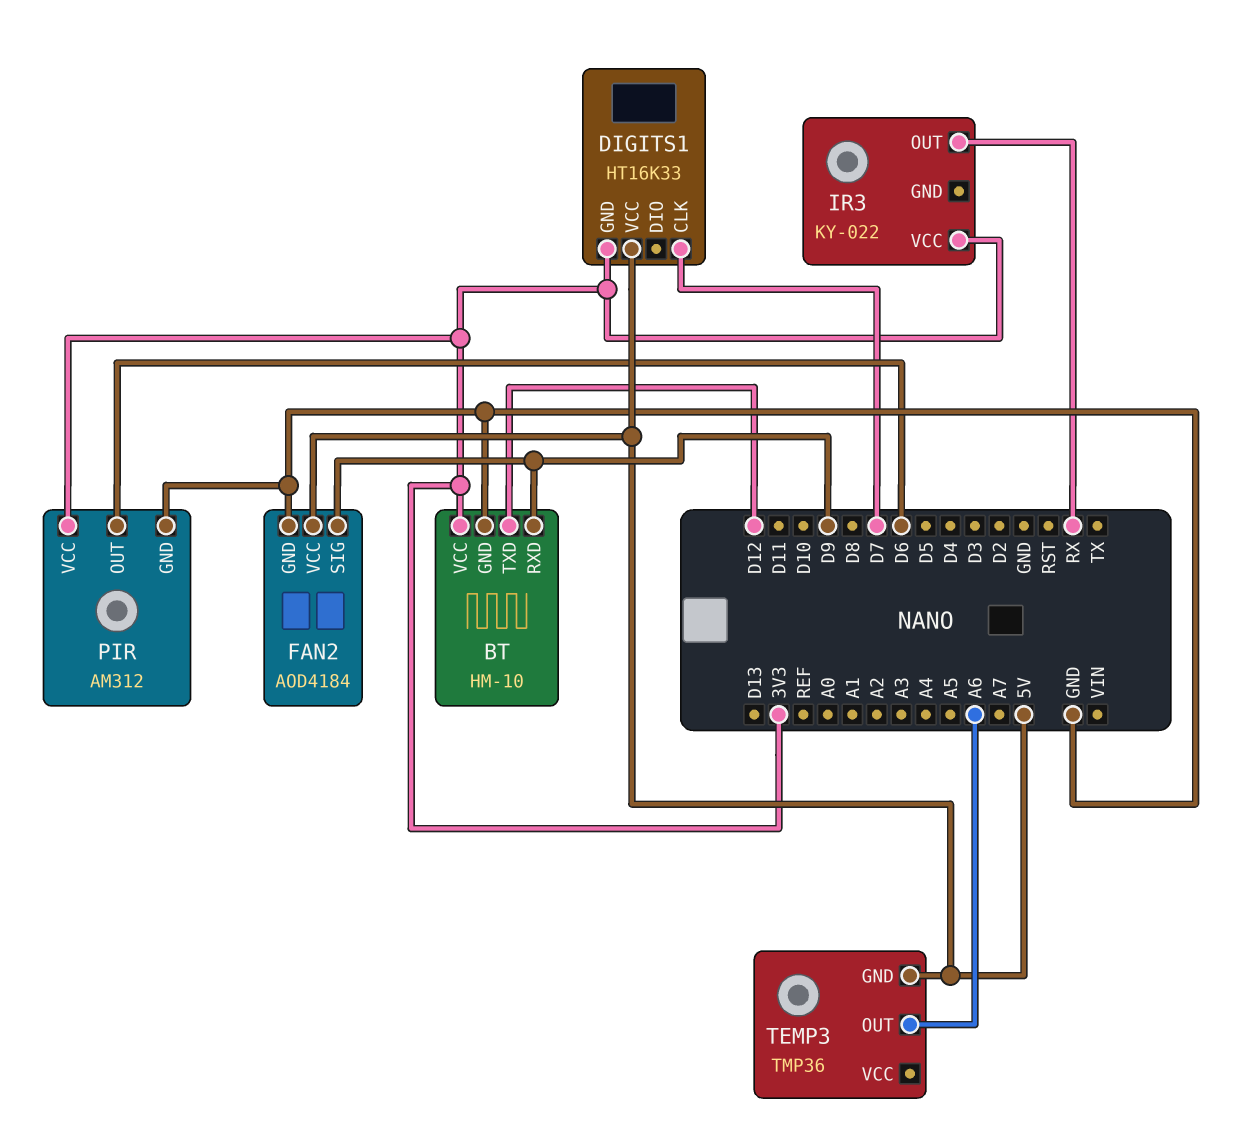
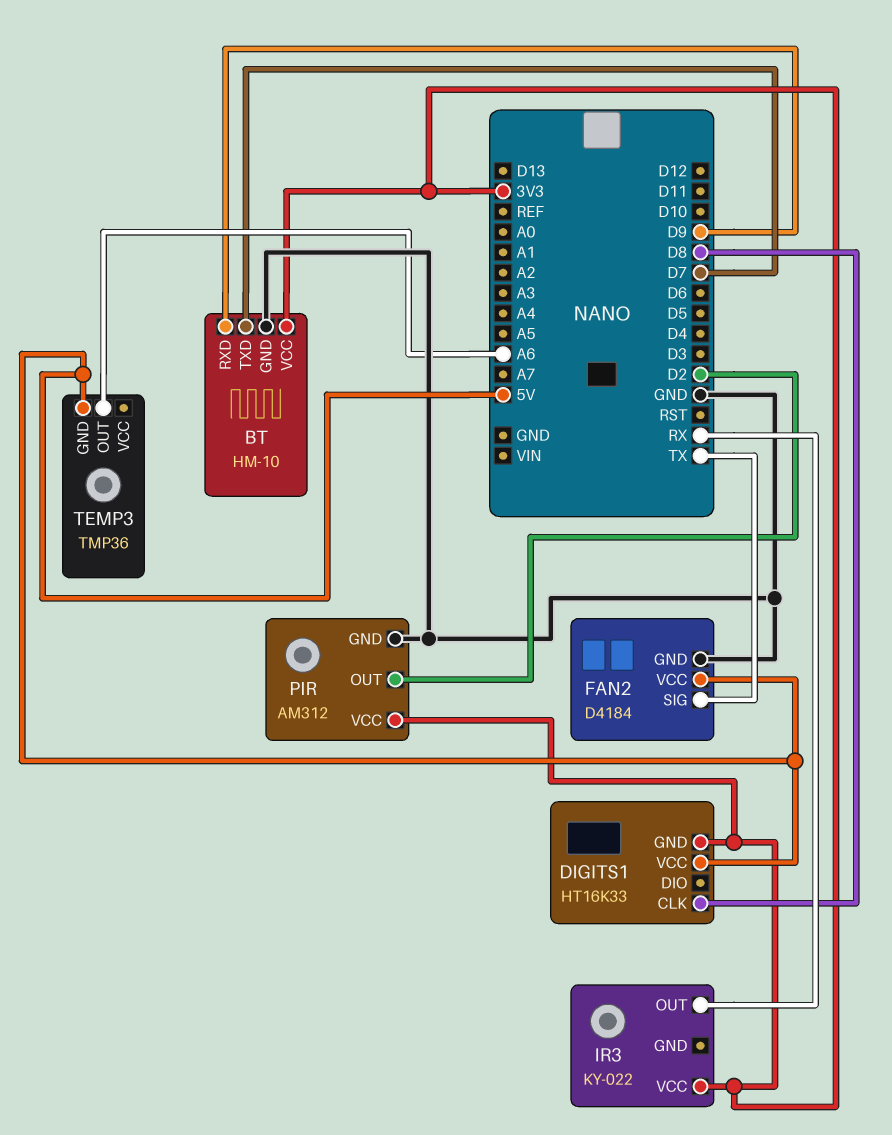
BT pin TXD: D12 -> D7
DIGITS1 pin CLK: D7 -> D8
FAN2: AOD4184 -> D4184
FAN2 pin SIG: D9 -> TX
PIR pin OUT: D6 -> D2

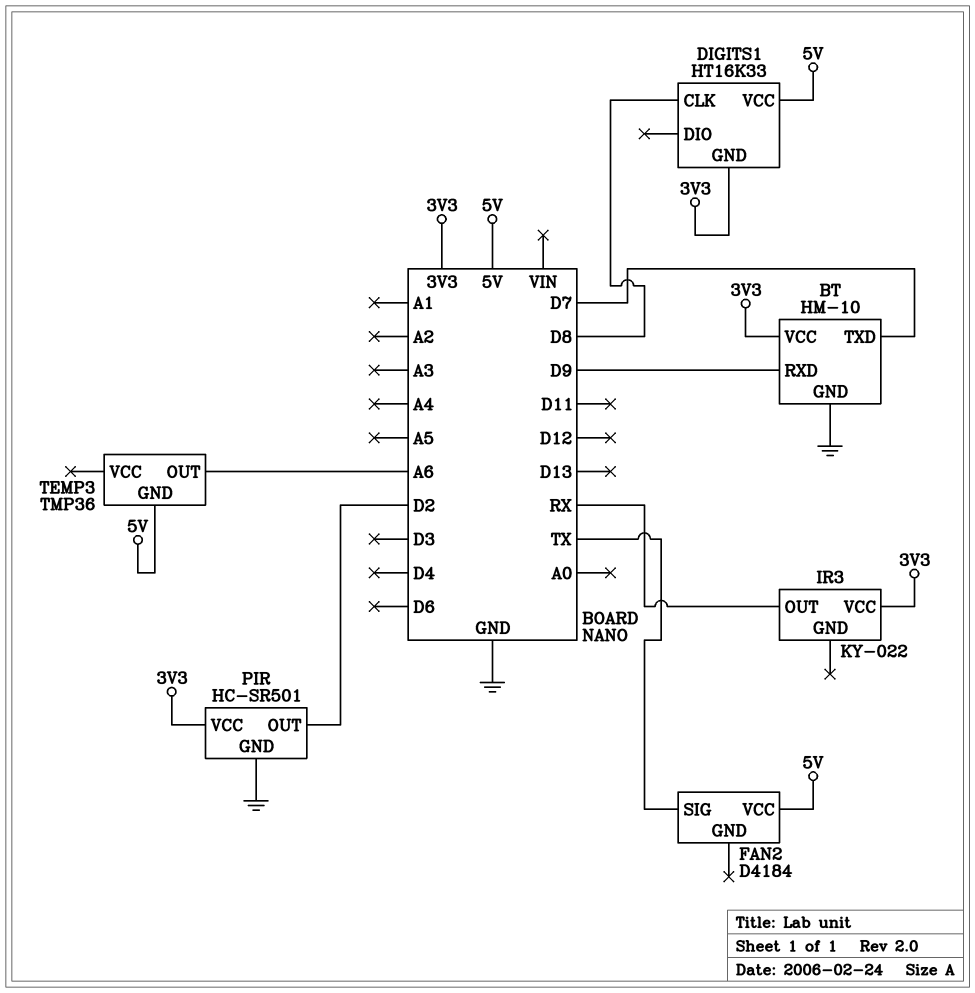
FAN2 pin GND: GND -> none
PIR: AM312 -> HC-SR501

